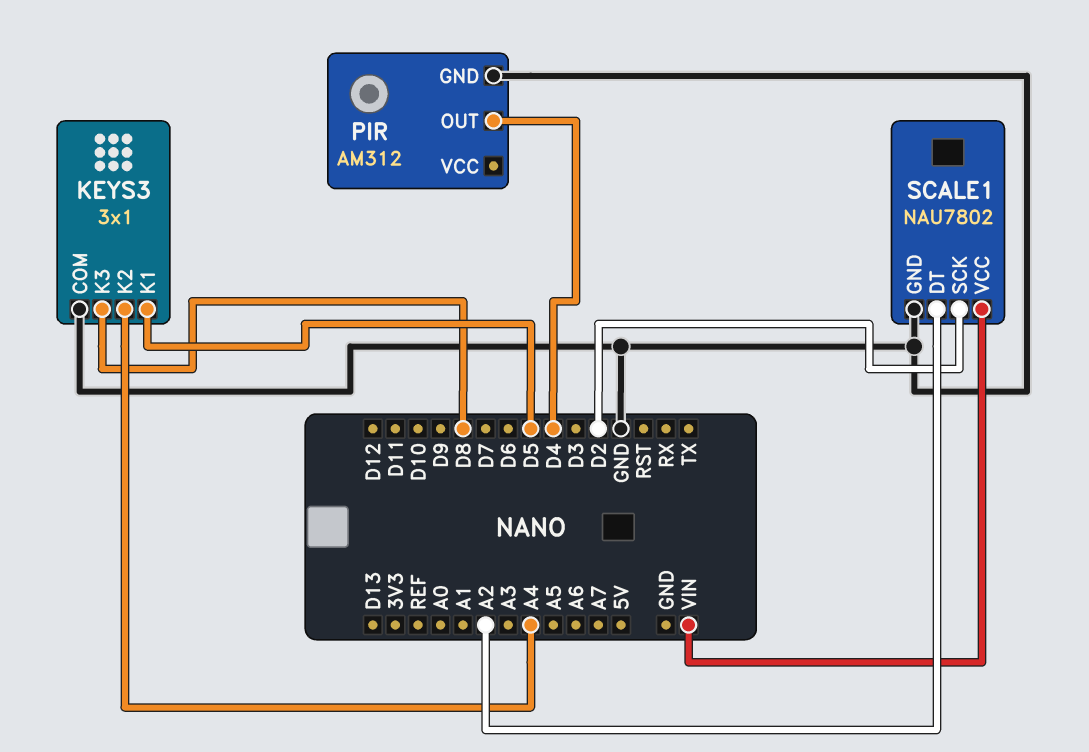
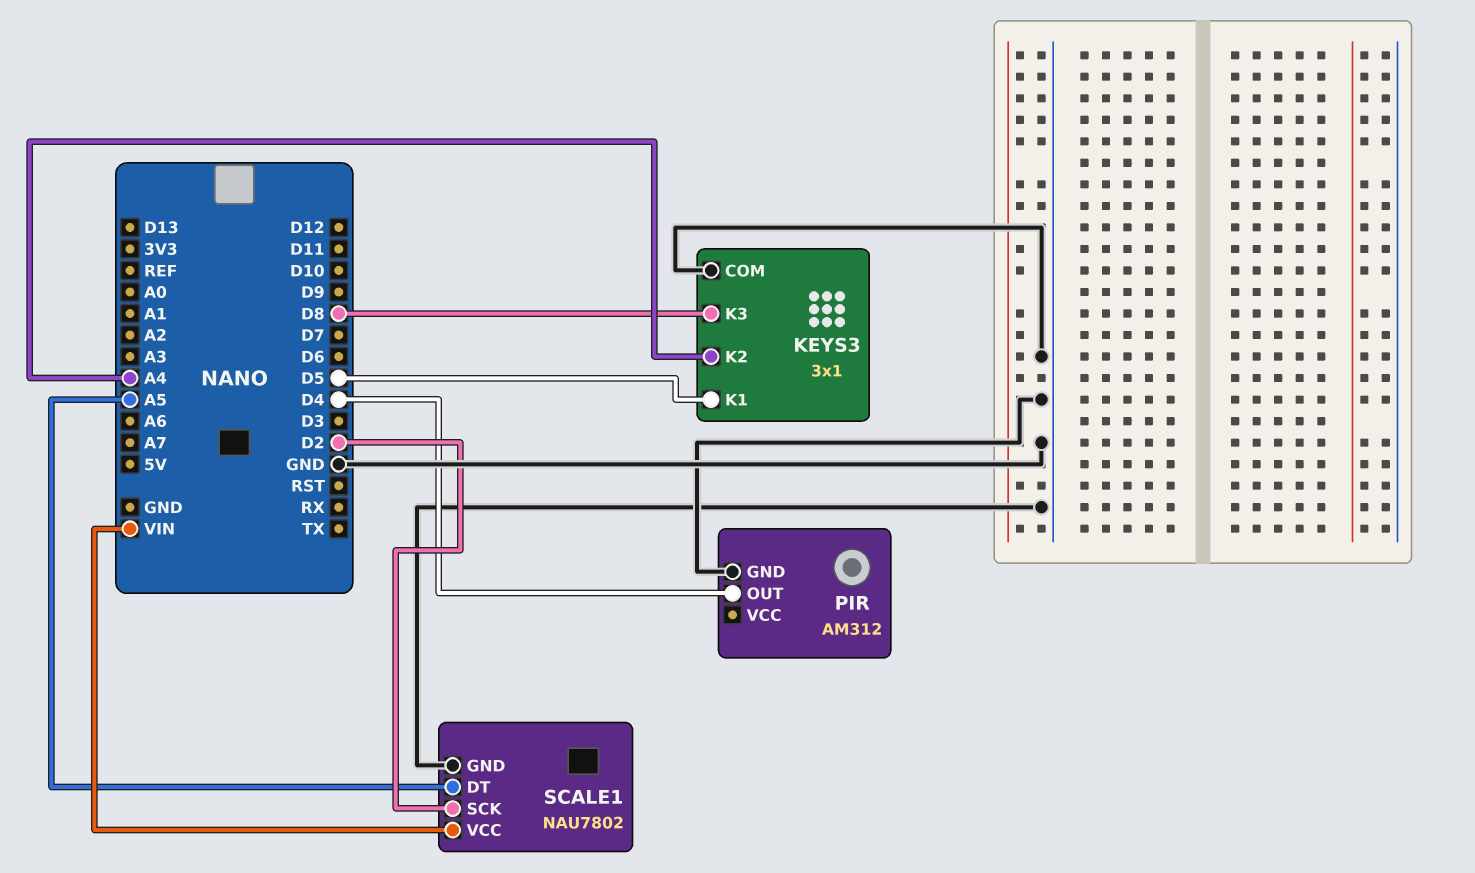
SCALE1 pin DT: A2 -> A5

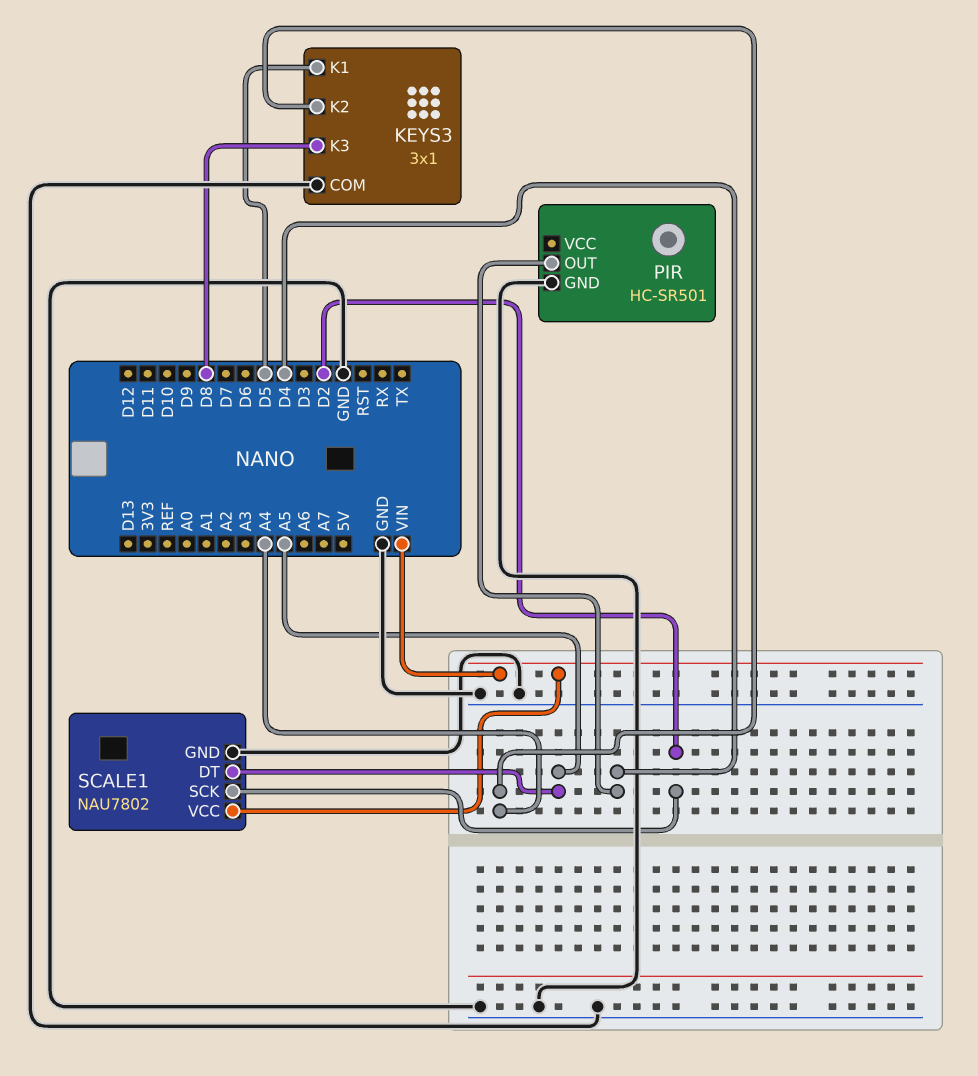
PIR: AM312 -> HC-SR501

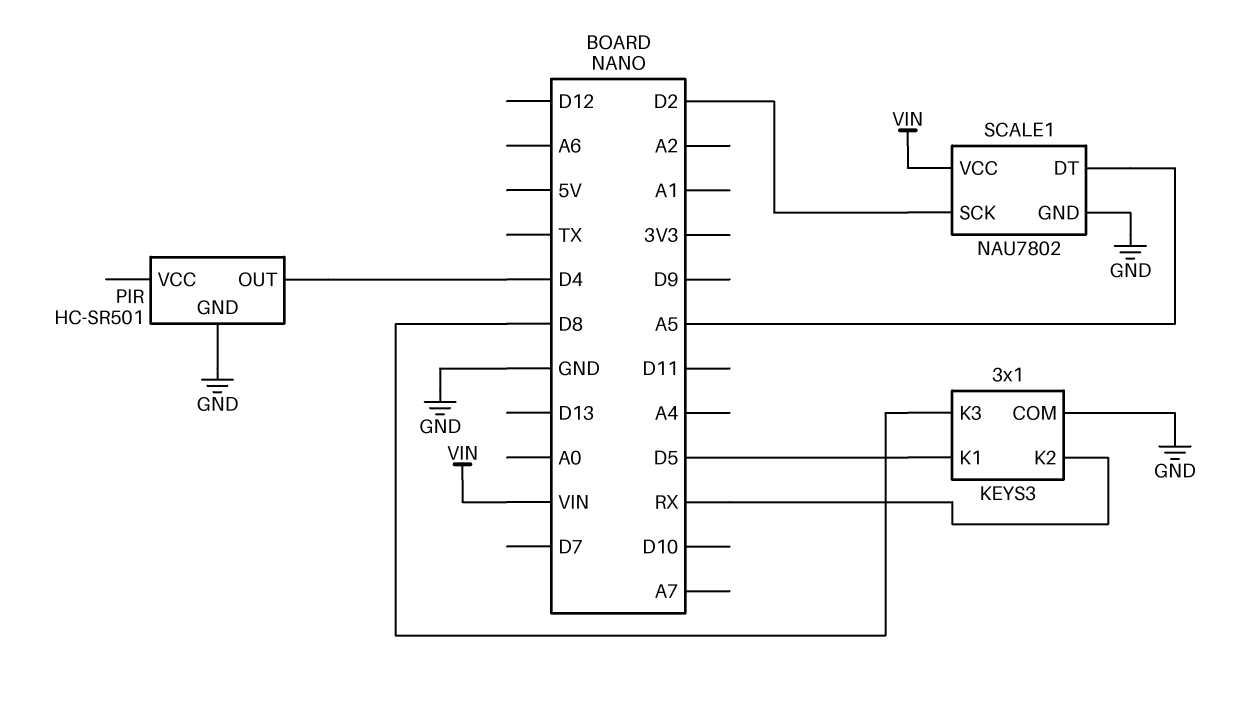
KEYS3 pin K2: A4 -> RX

